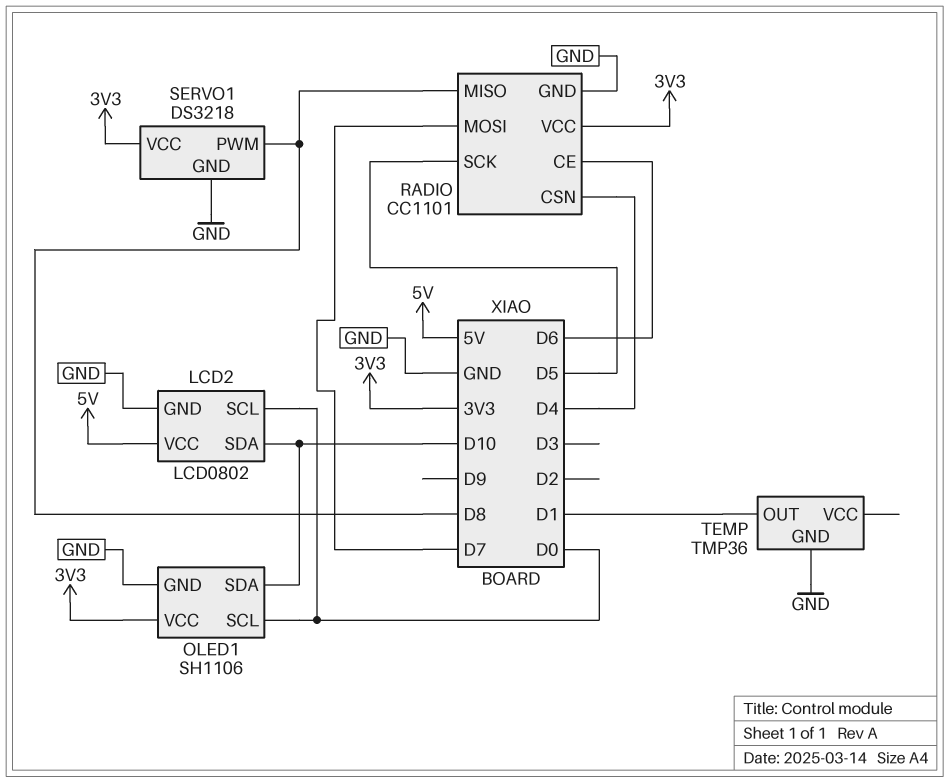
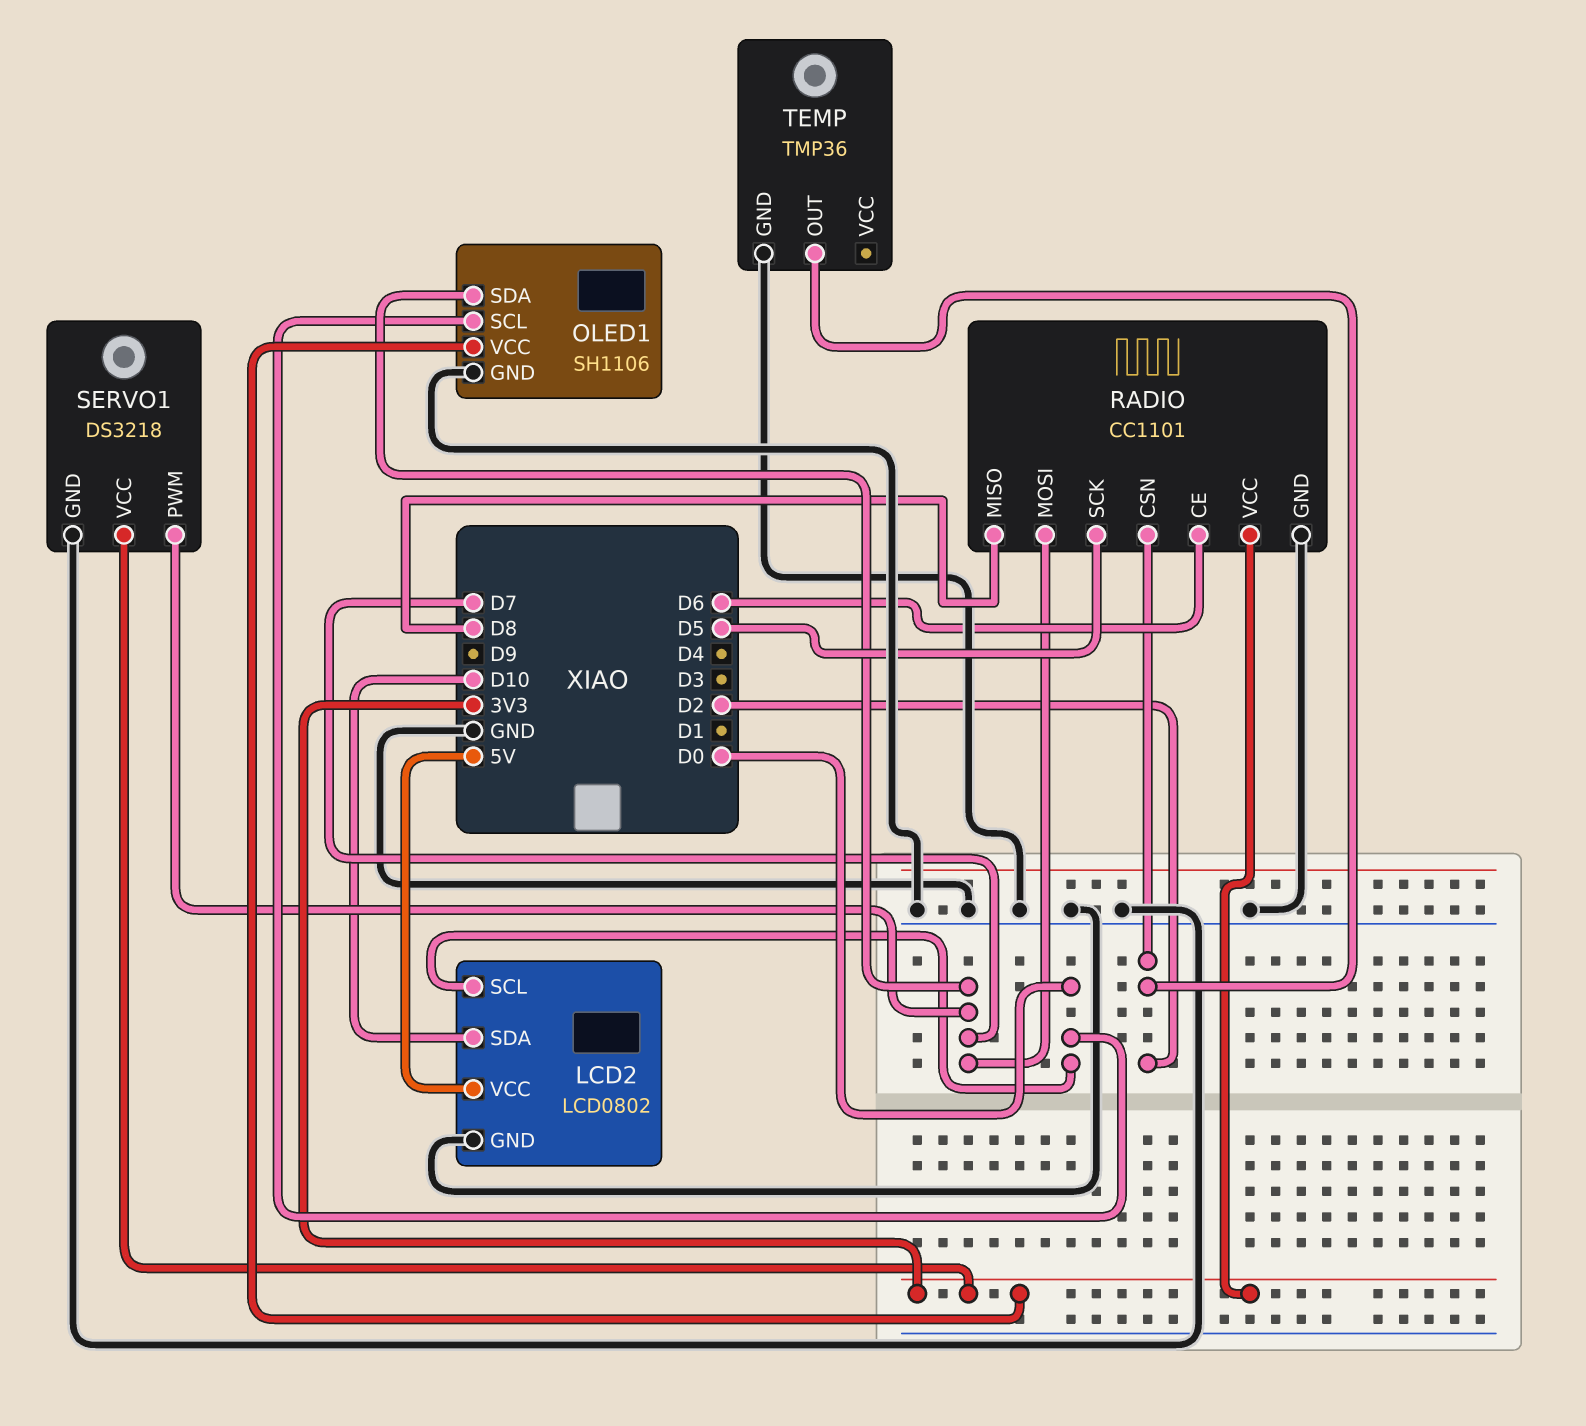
OLED1 pin SDA: D10 -> D7
RADIO pin CSN: D4 -> D2
SERVO1 pin PWM: D8 -> D7
TEMP pin OUT: D1 -> D2

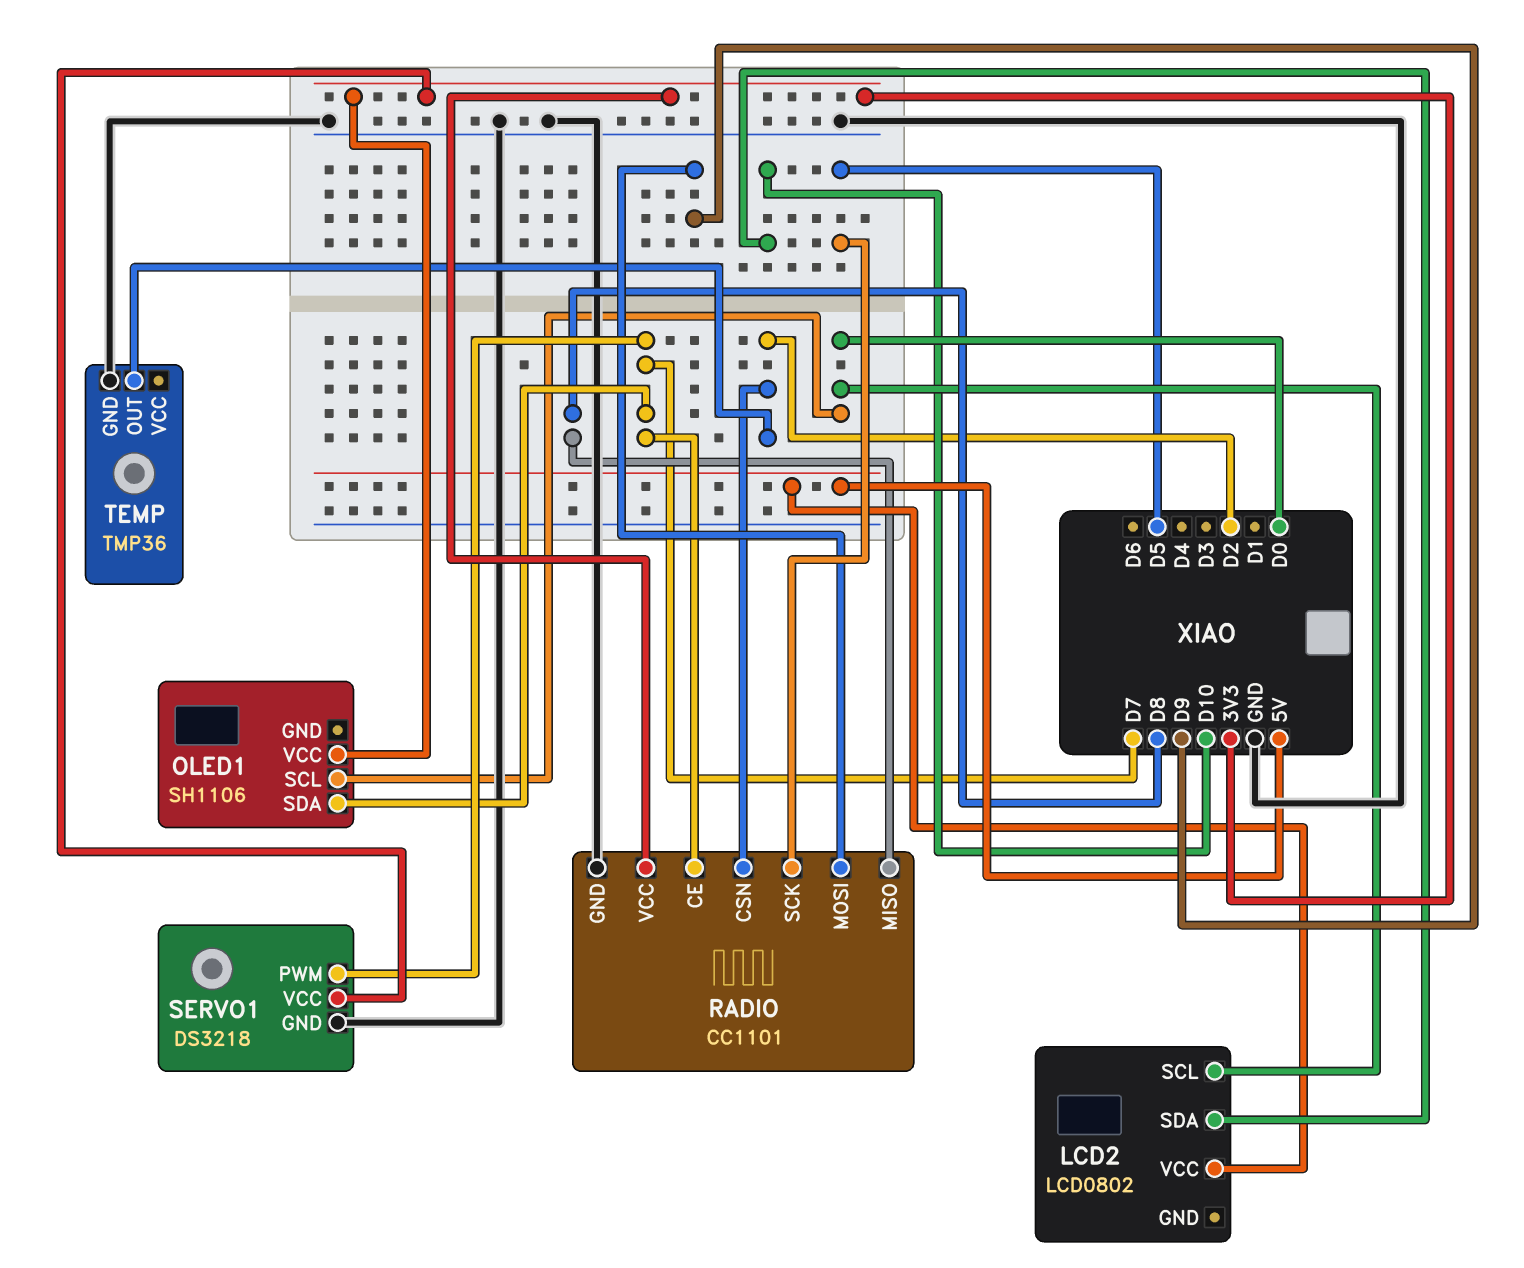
LCD2 pin GND: GND -> none
OLED1 pin GND: GND -> none
RADIO pin CE: D6 -> D7
RADIO pin MOSI: D7 -> D9

